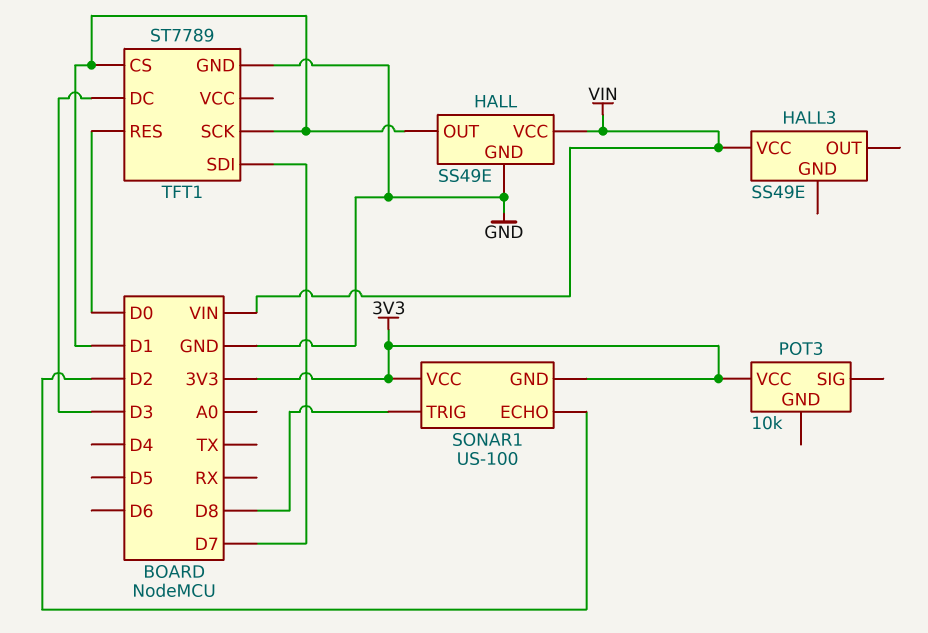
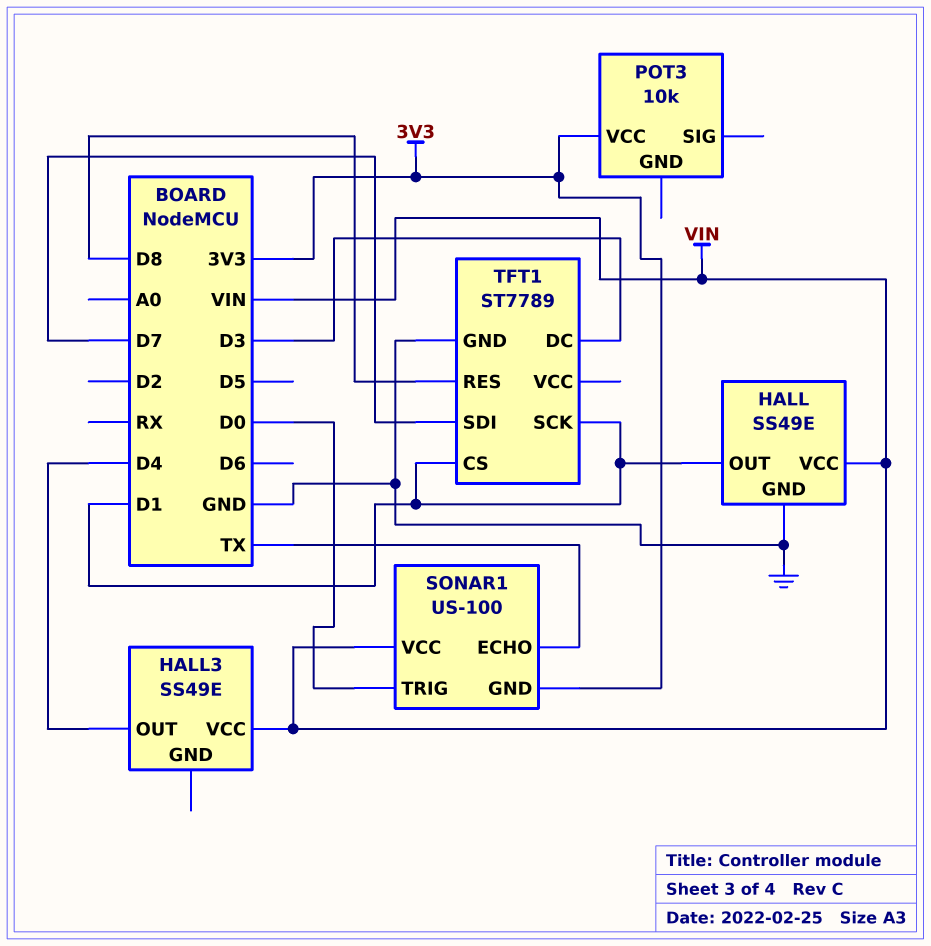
HALL3 pin OUT: none -> D4
SONAR1 pin ECHO: D2 -> TX
SONAR1 pin TRIG: D8 -> D0
SONAR1 pin VCC: 3V3 -> VIN
TFT1 pin RES: D0 -> D8

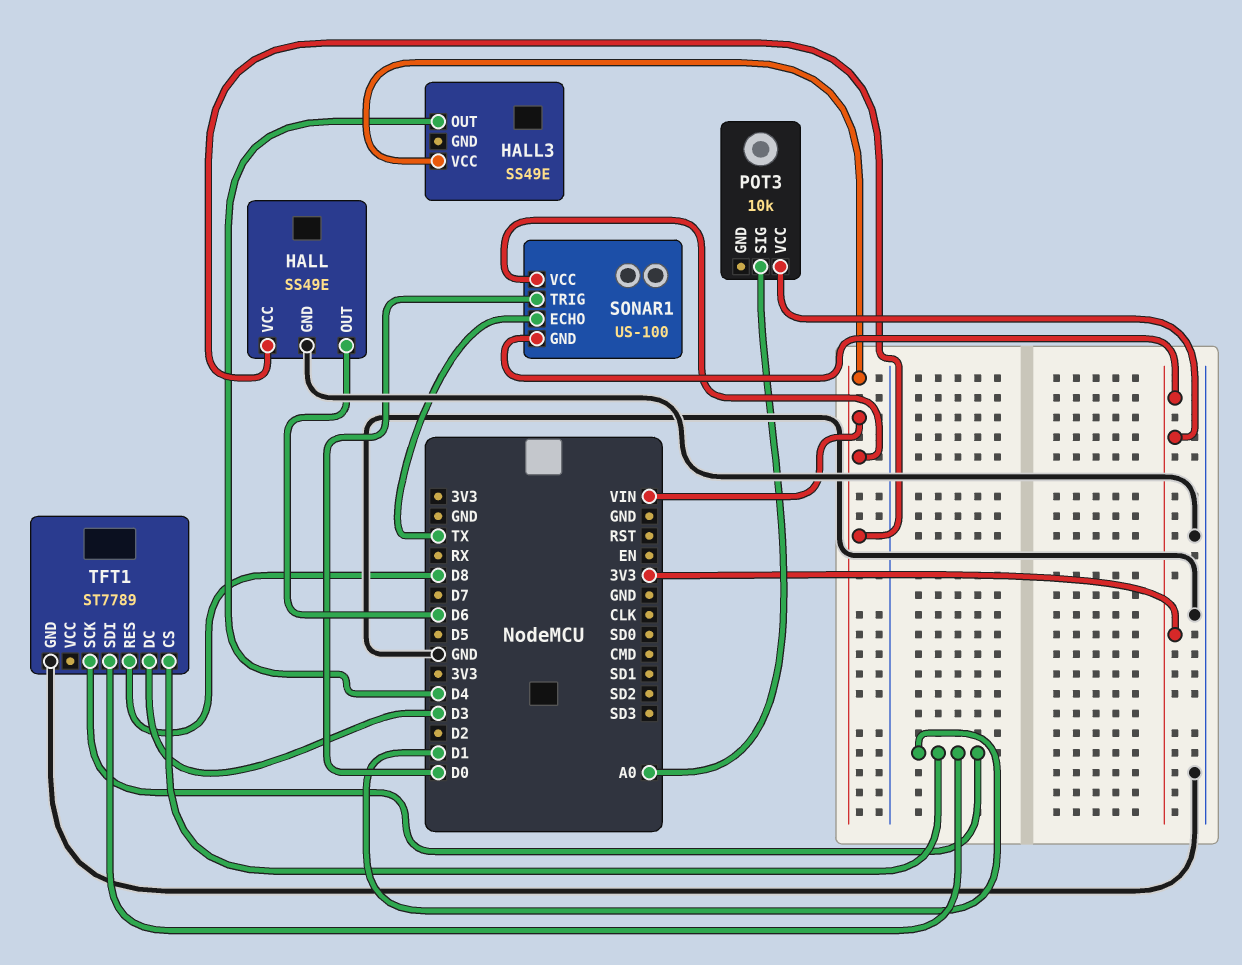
HALL pin OUT: D1 -> D6
POT3 pin SIG: none -> A0
TFT1 pin SDI: D7 -> D1

